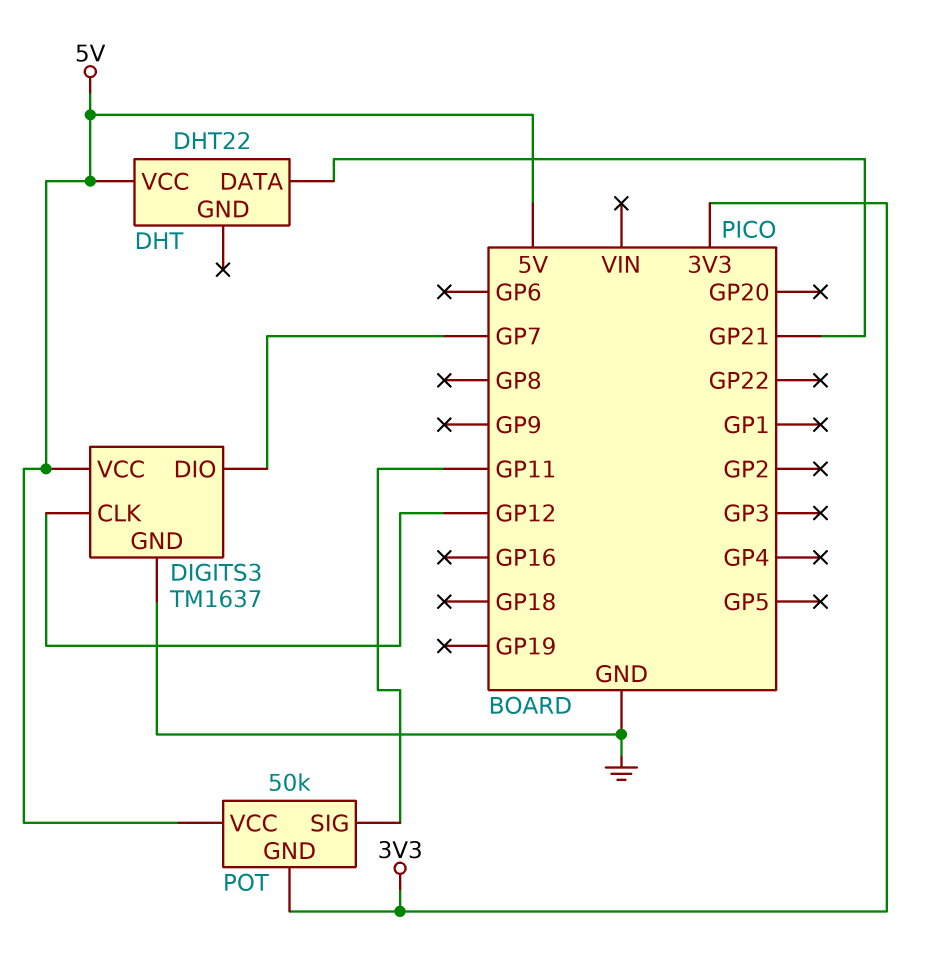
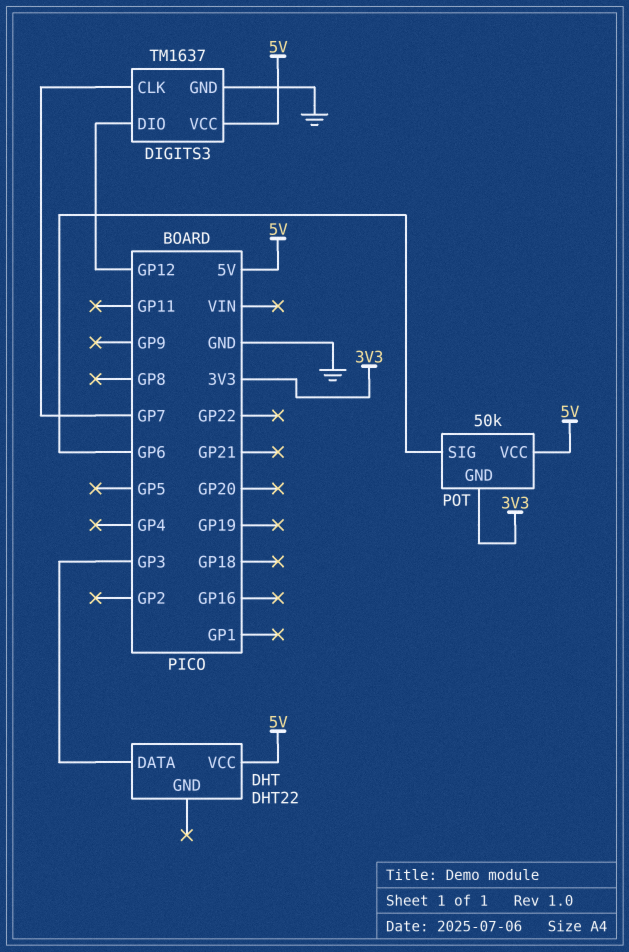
DHT pin DATA: GP21 -> GP3
DIGITS3 pin CLK: GP12 -> GP7
DIGITS3 pin DIO: GP7 -> GP12
POT pin SIG: GP11 -> GP6

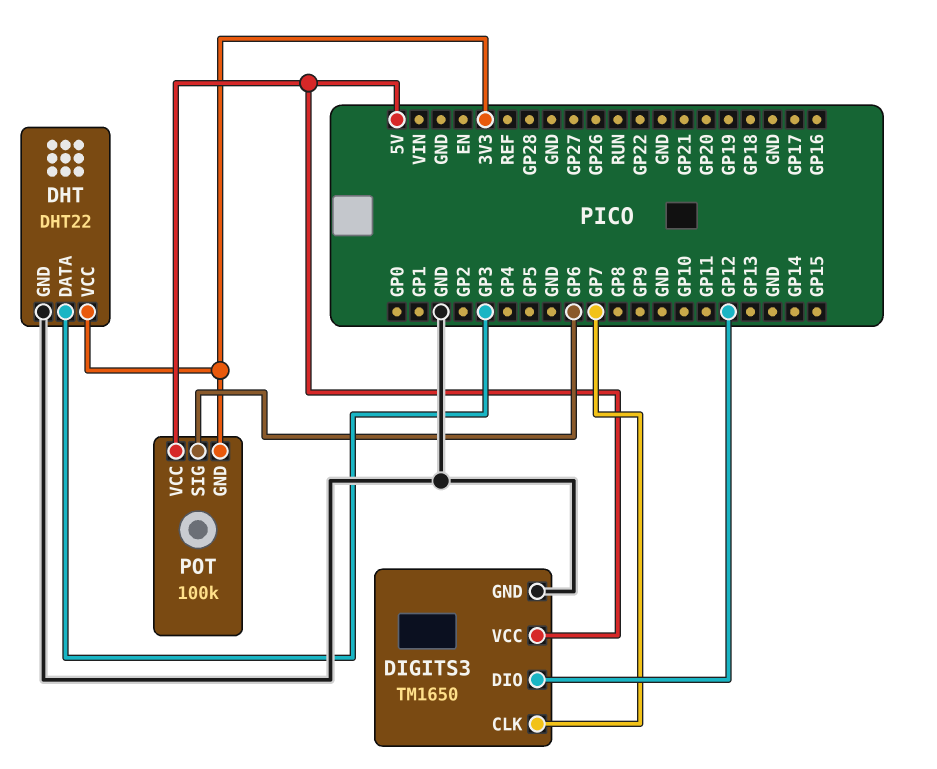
DHT pin GND: none -> GND
DHT pin VCC: 5V -> 3V3
DIGITS3: TM1637 -> TM1650
POT: 50k -> 100k

